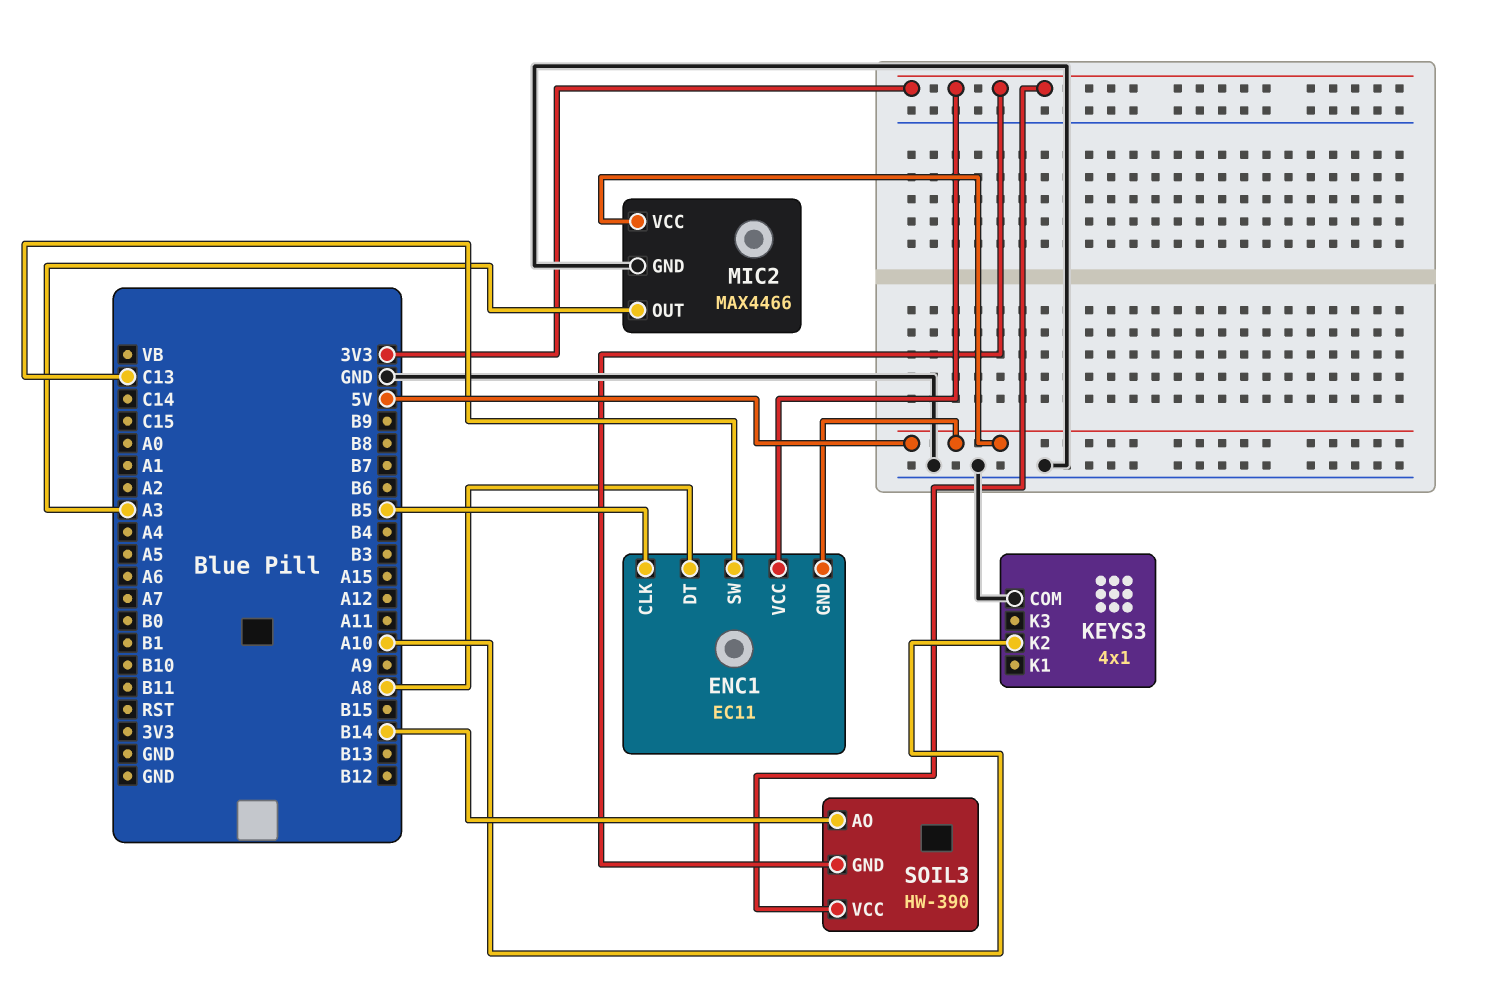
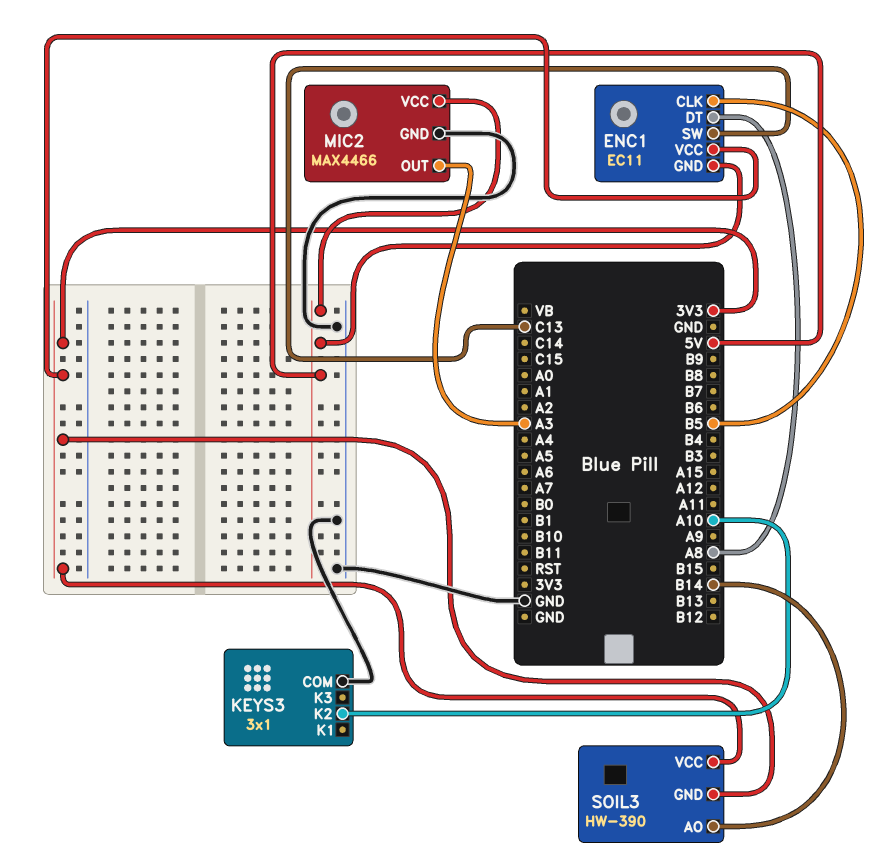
KEYS3: 4x1 -> 3x1

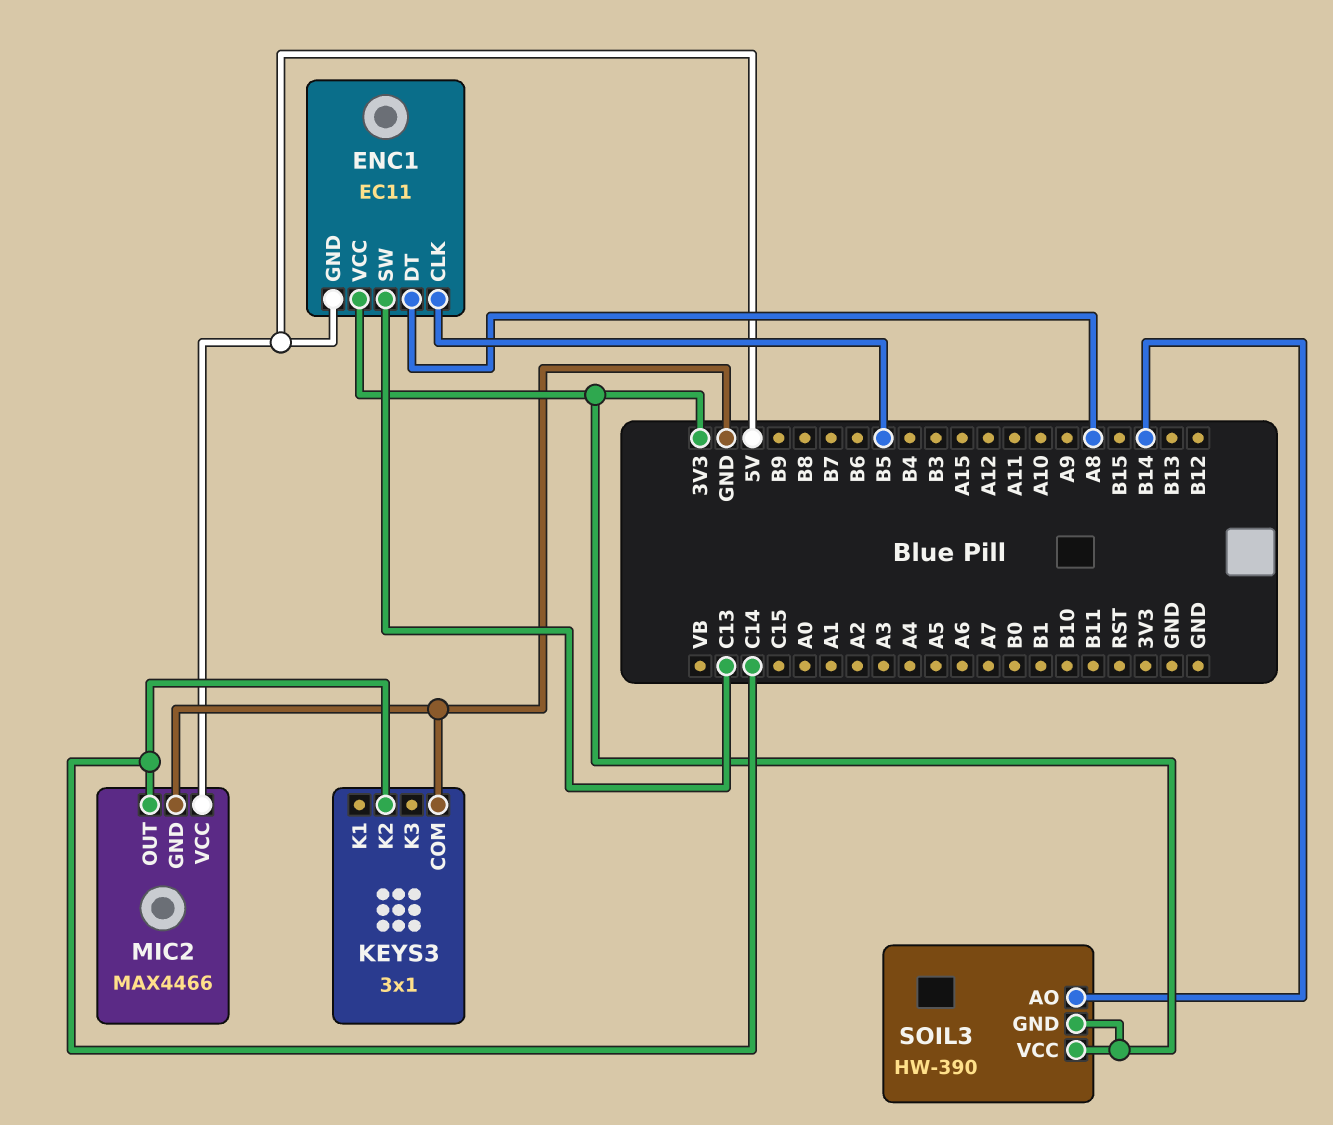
KEYS3 pin K2: A10 -> C14
MIC2 pin OUT: A3 -> C14

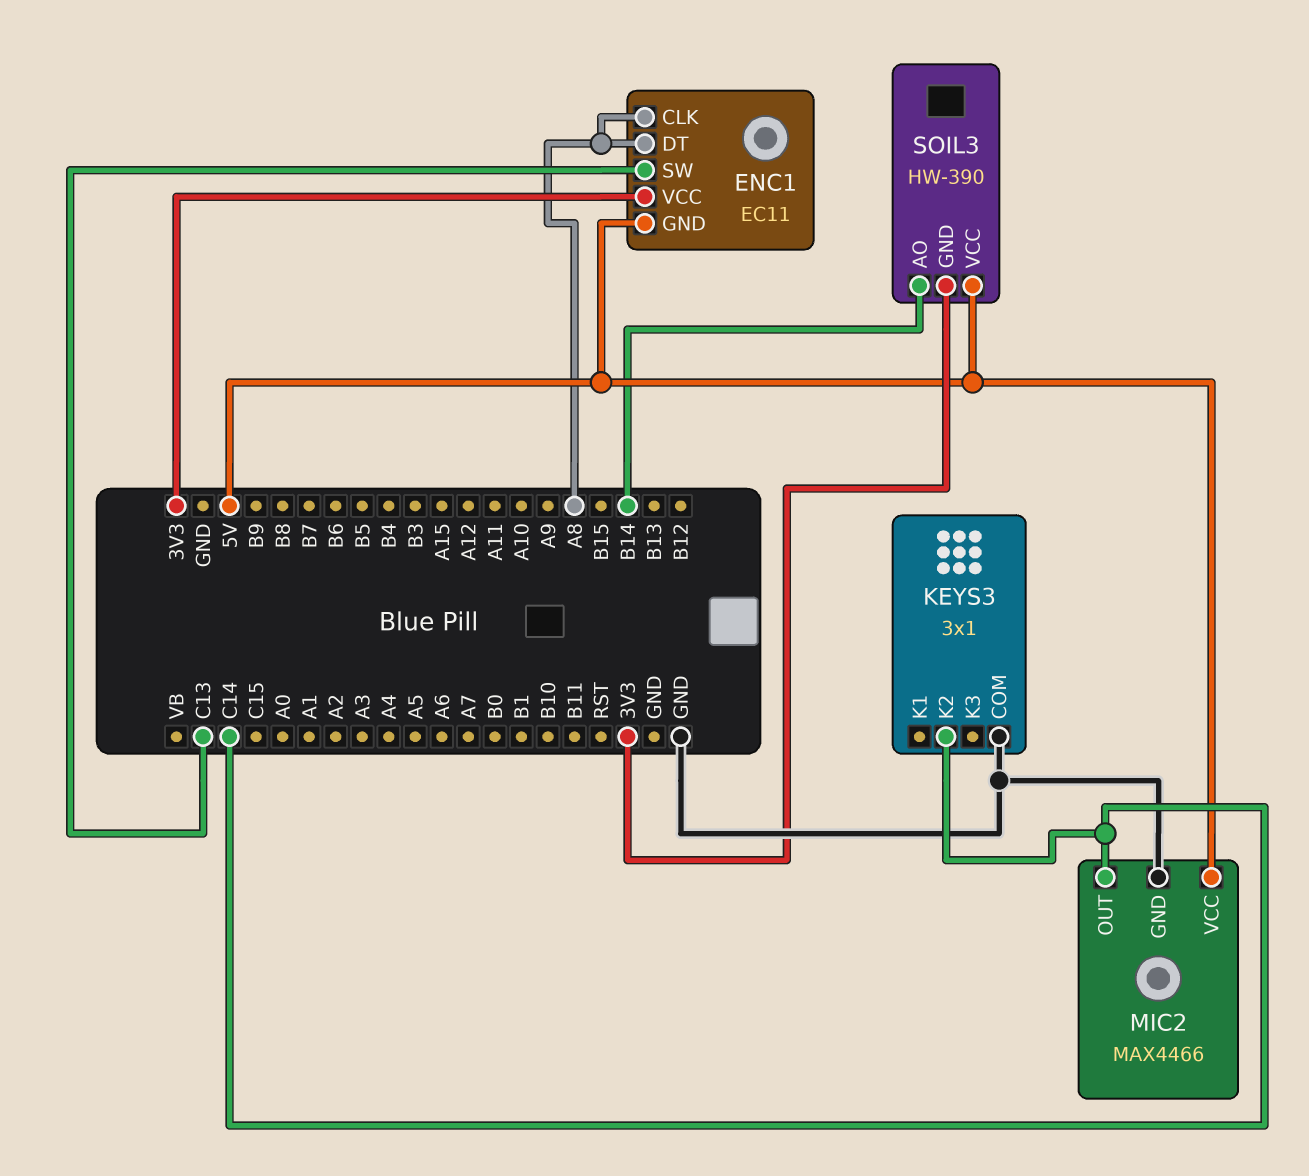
ENC1 pin CLK: B5 -> A8
SOIL3 pin VCC: 3V3 -> 5V

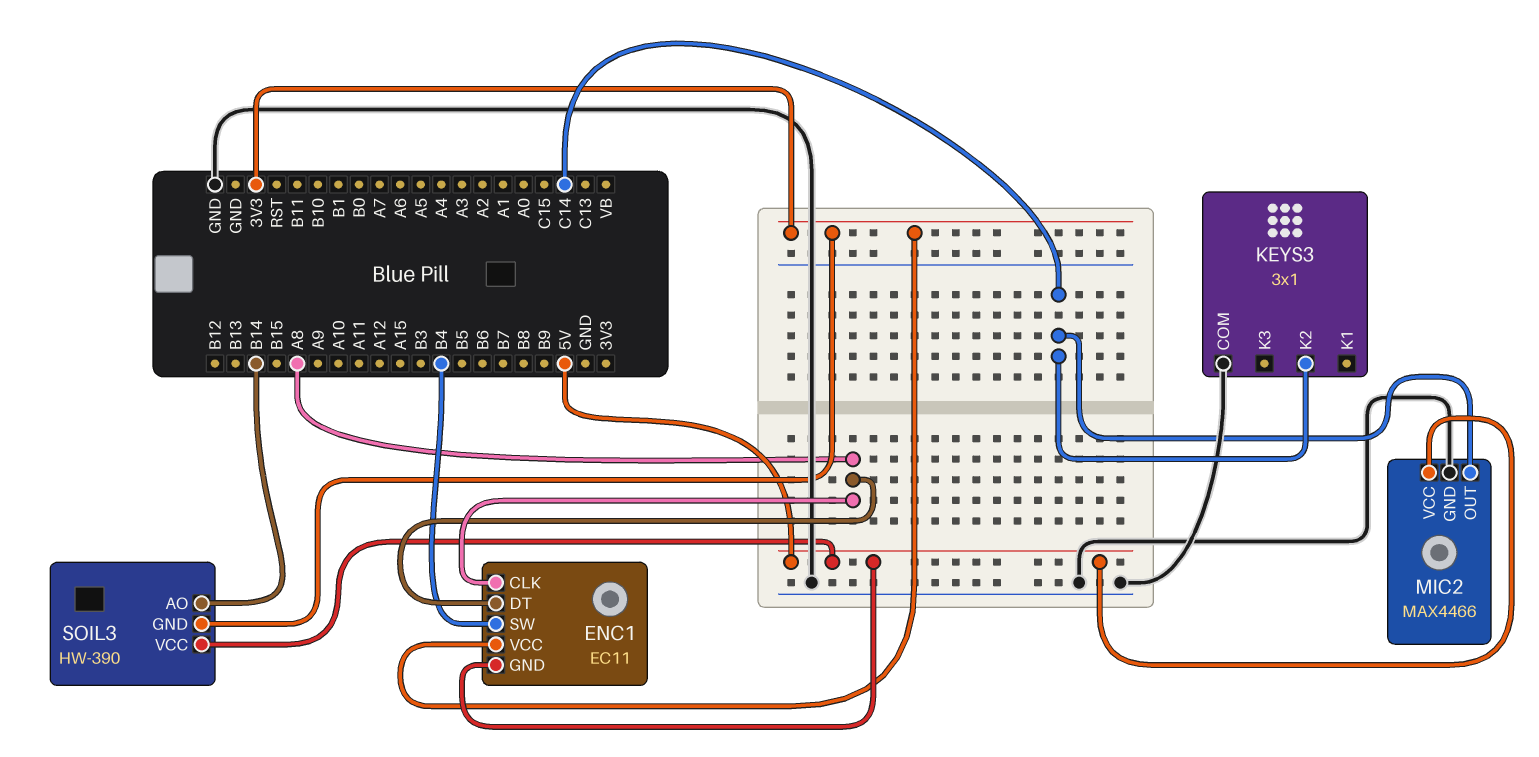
ENC1 pin SW: C13 -> B4

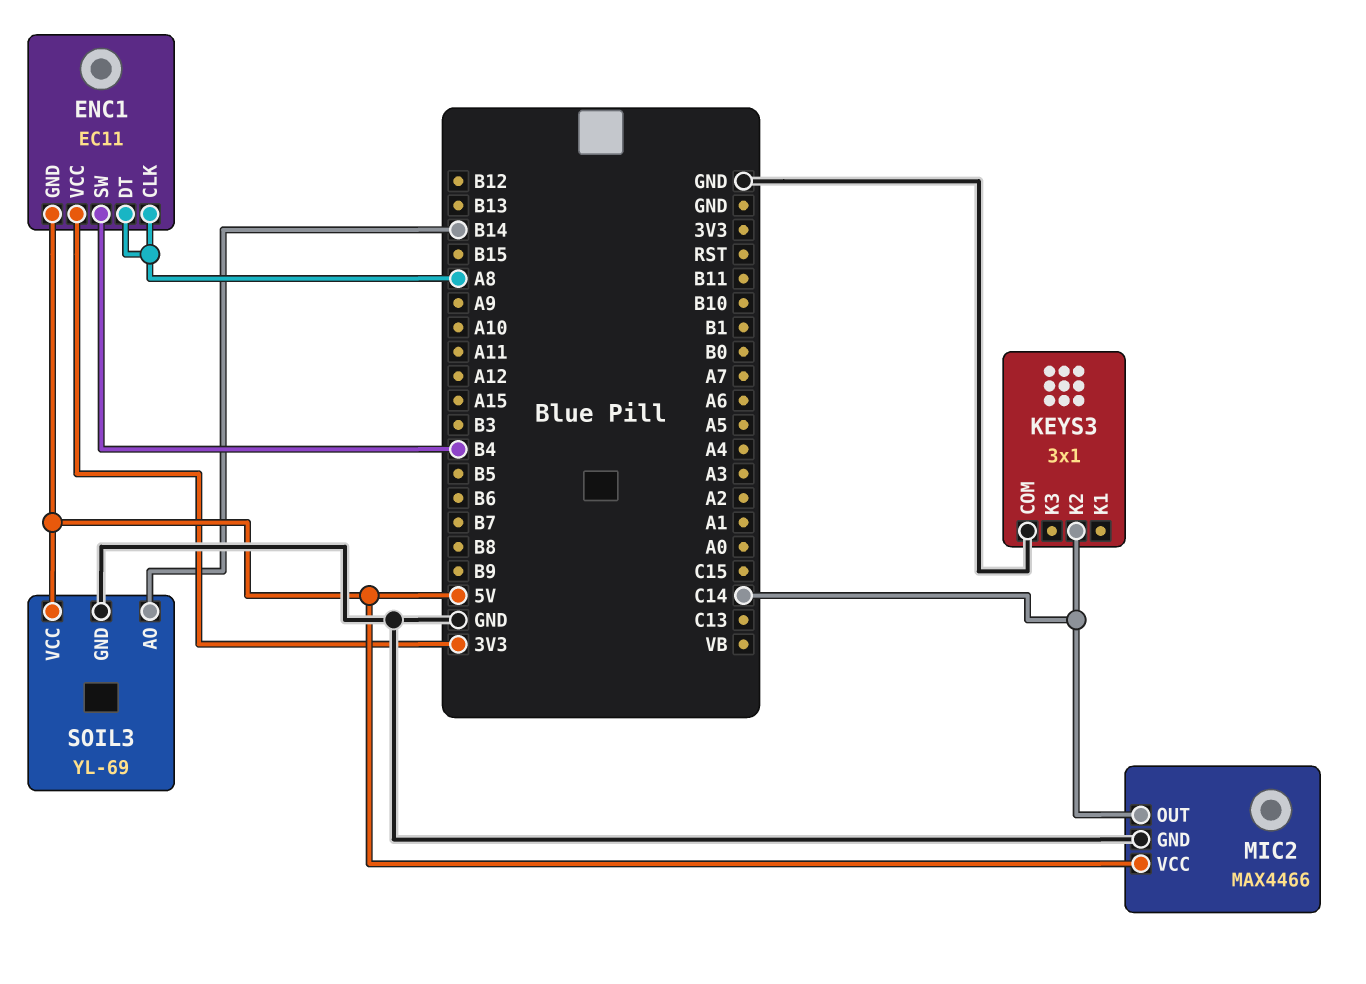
SOIL3: HW-390 -> YL-69
SOIL3 pin GND: 3V3 -> GND

